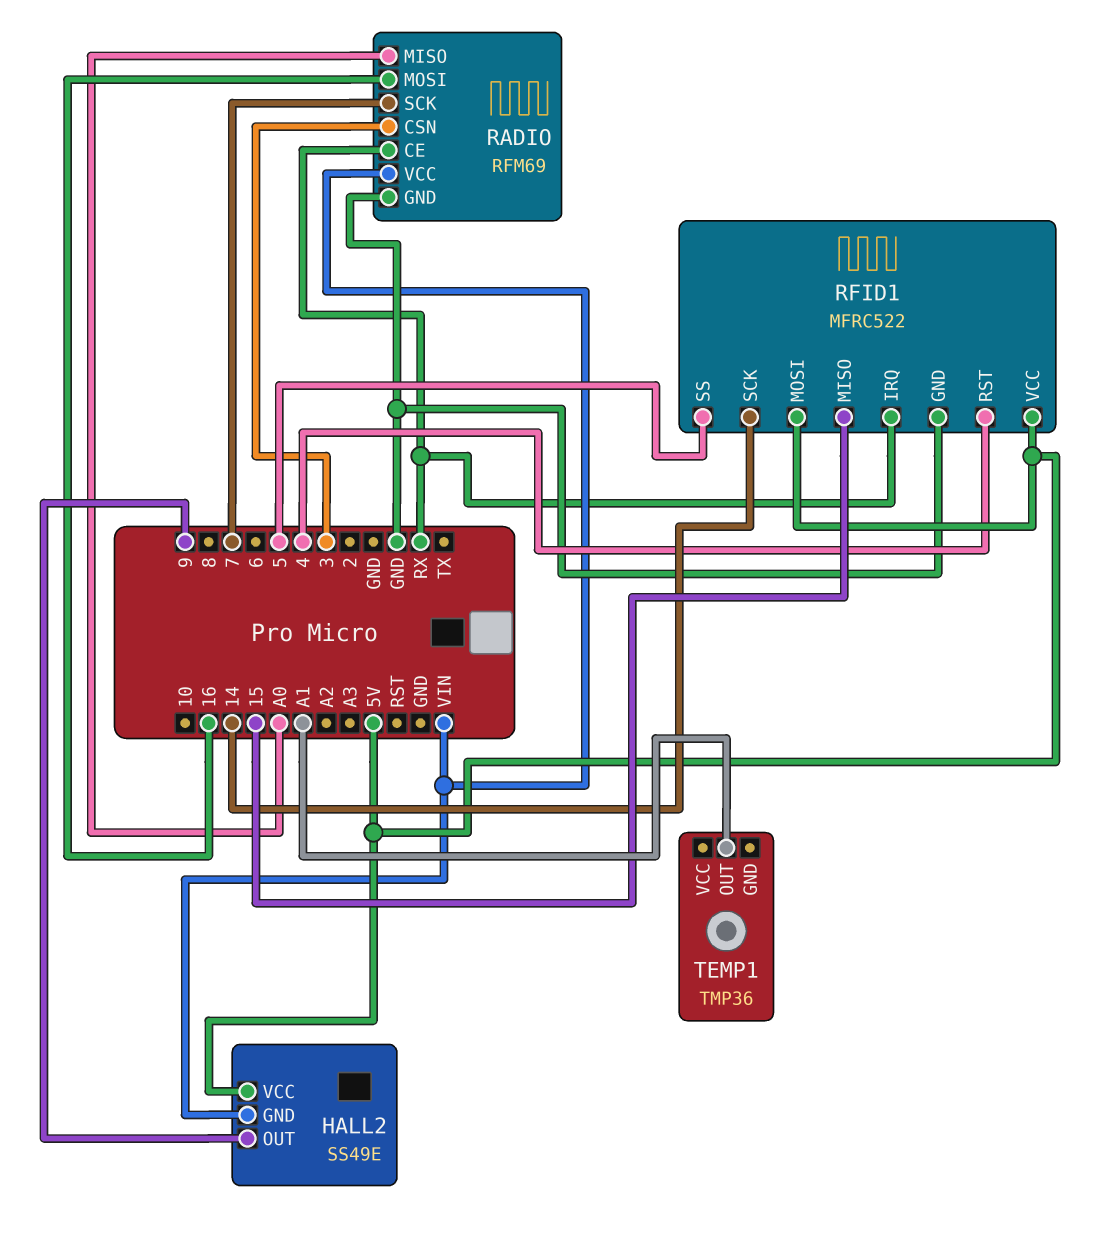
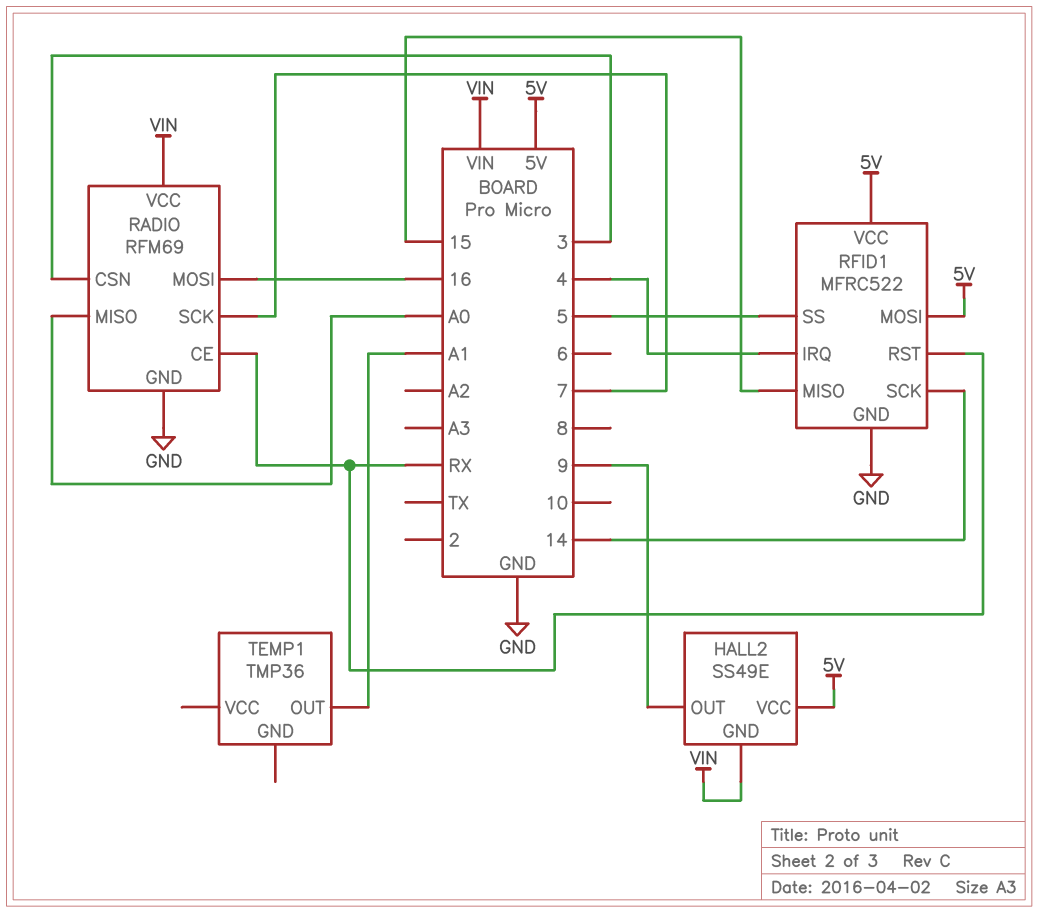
RFID1 pin IRQ: RX -> 4
RFID1 pin RST: 4 -> RX

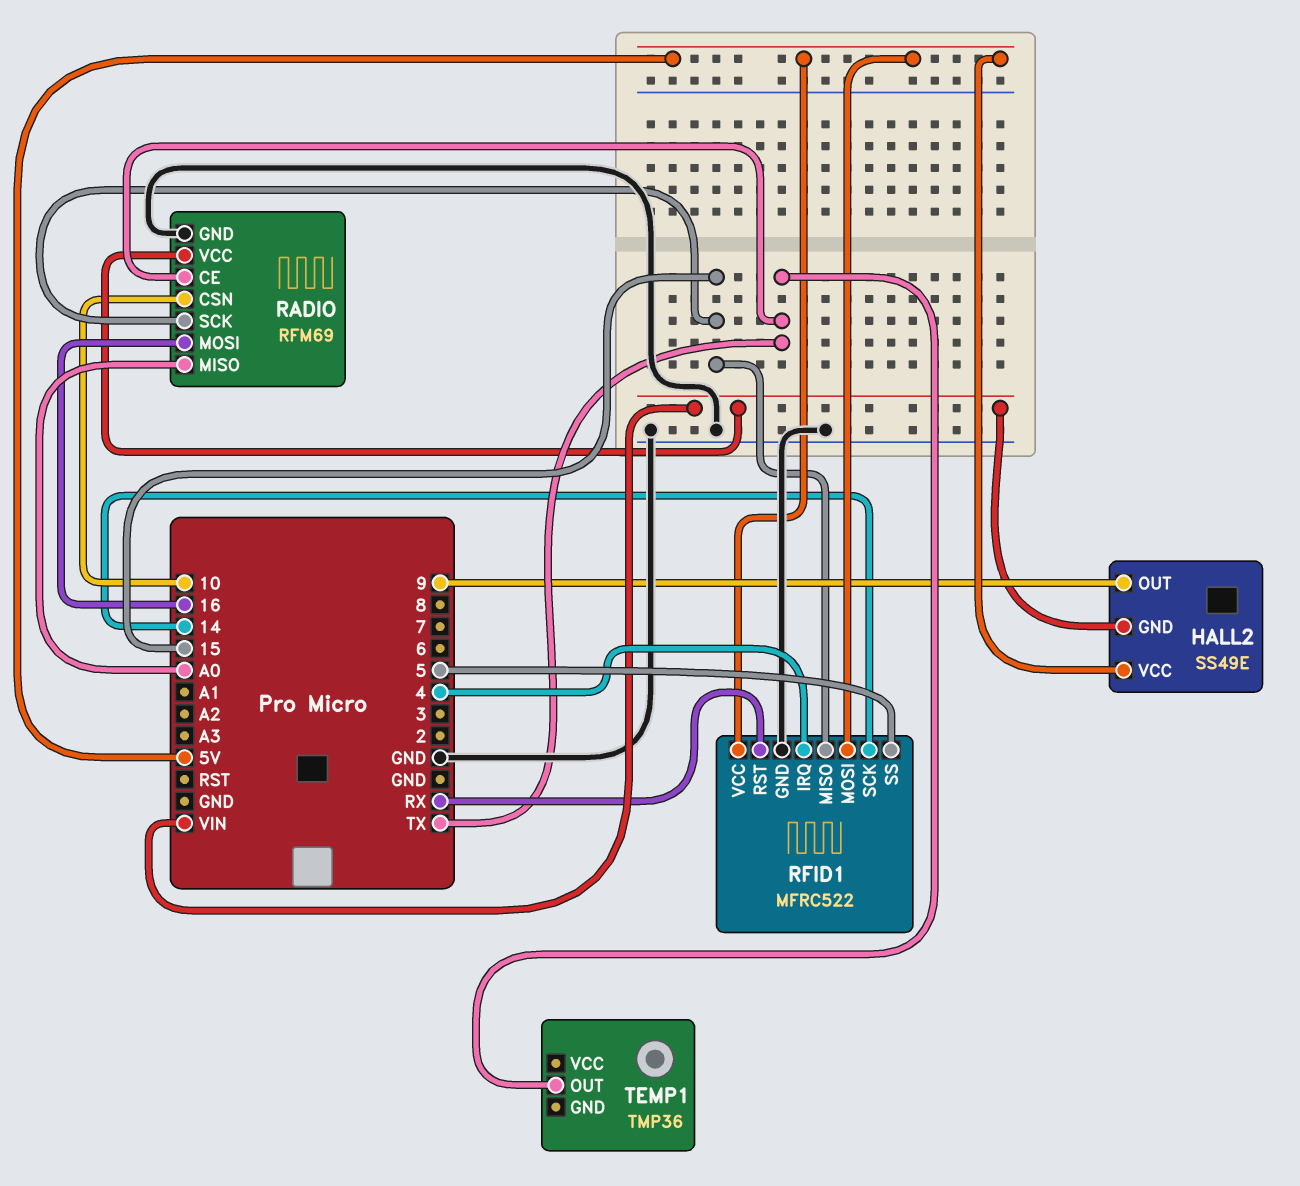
RADIO pin CE: RX -> TX
RADIO pin CSN: 3 -> 10
RADIO pin SCK: 7 -> 15
TEMP1 pin OUT: A1 -> TX

